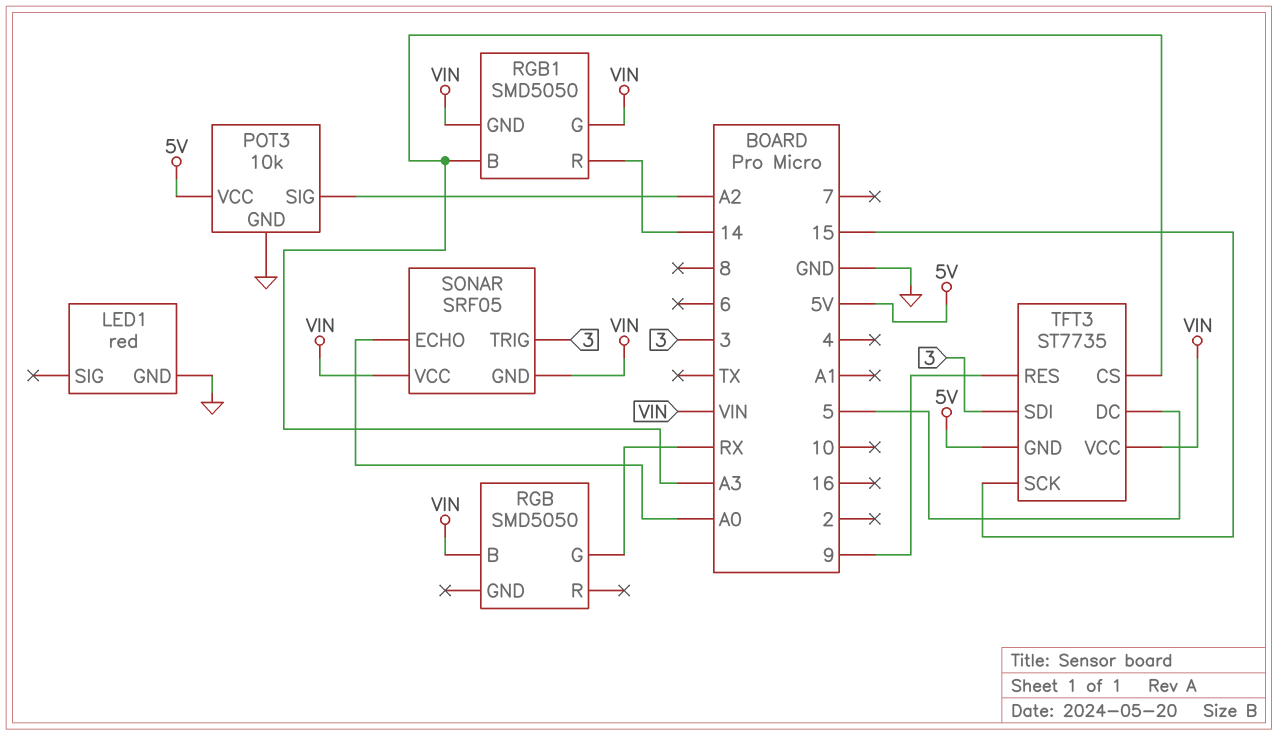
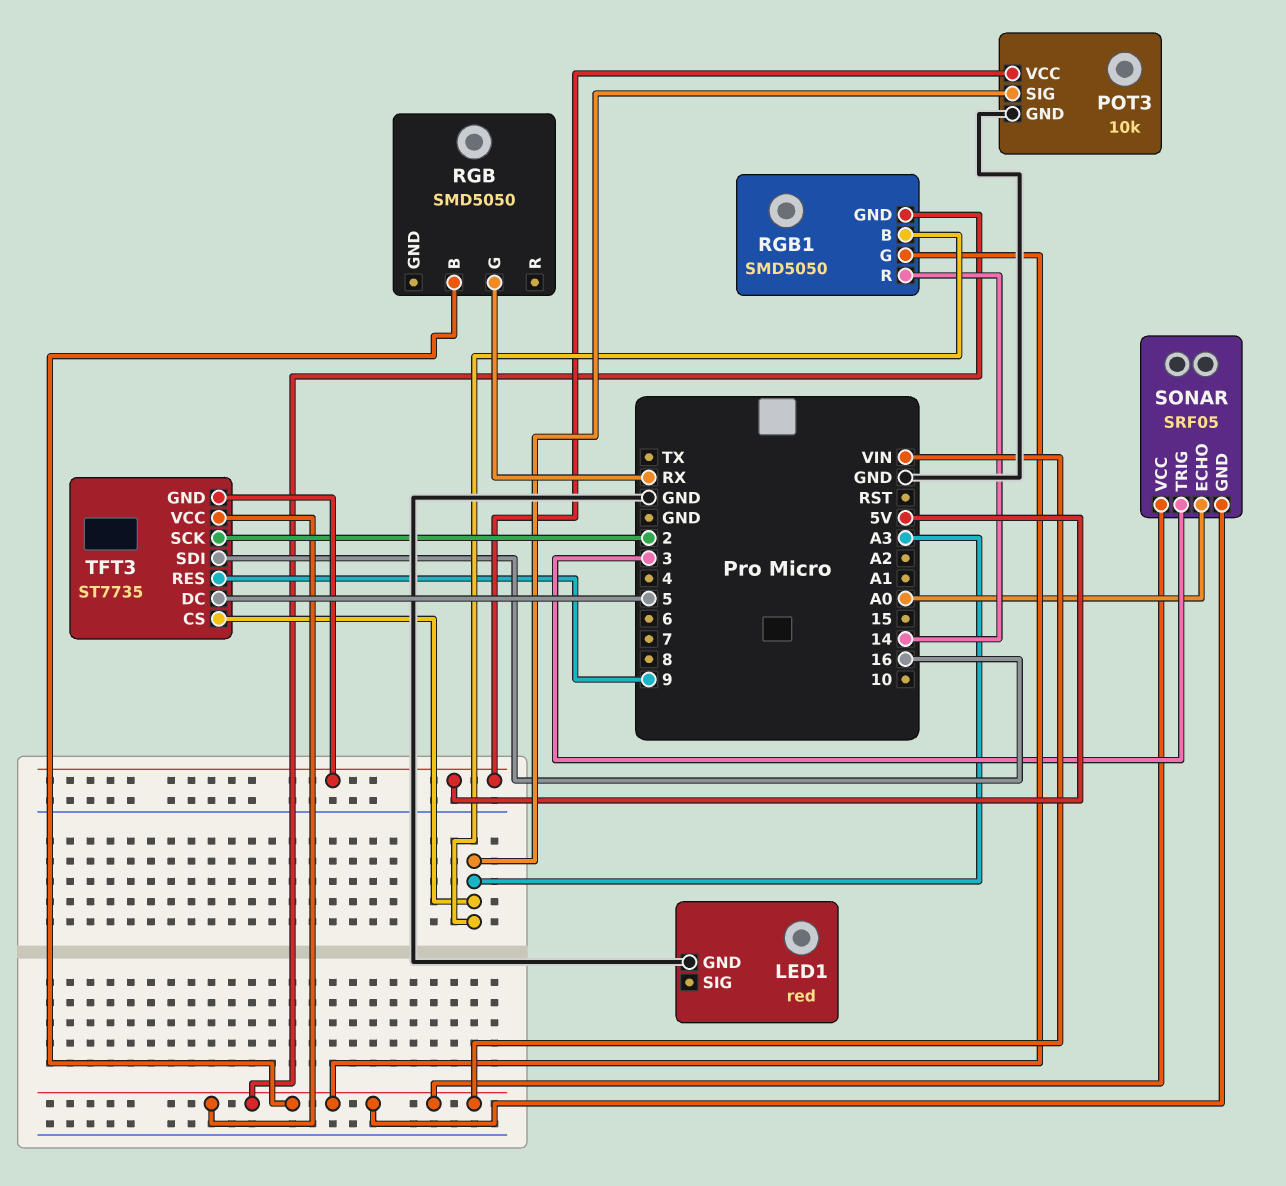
POT3 pin SIG: A2 -> A3
TFT3 pin SCK: 15 -> 2
TFT3 pin SDI: 3 -> 16

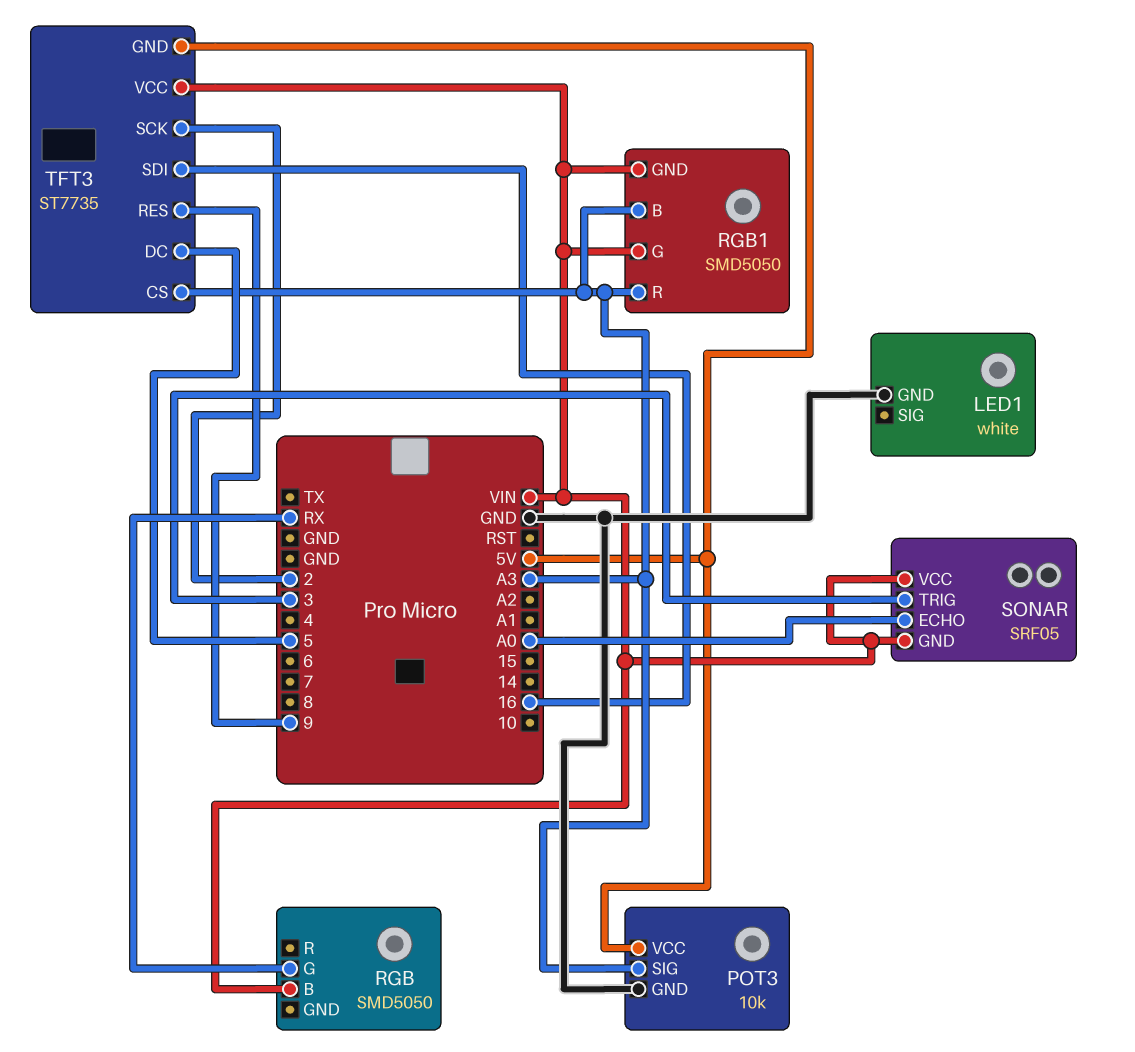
LED1: red -> white
RGB1 pin R: 14 -> A3

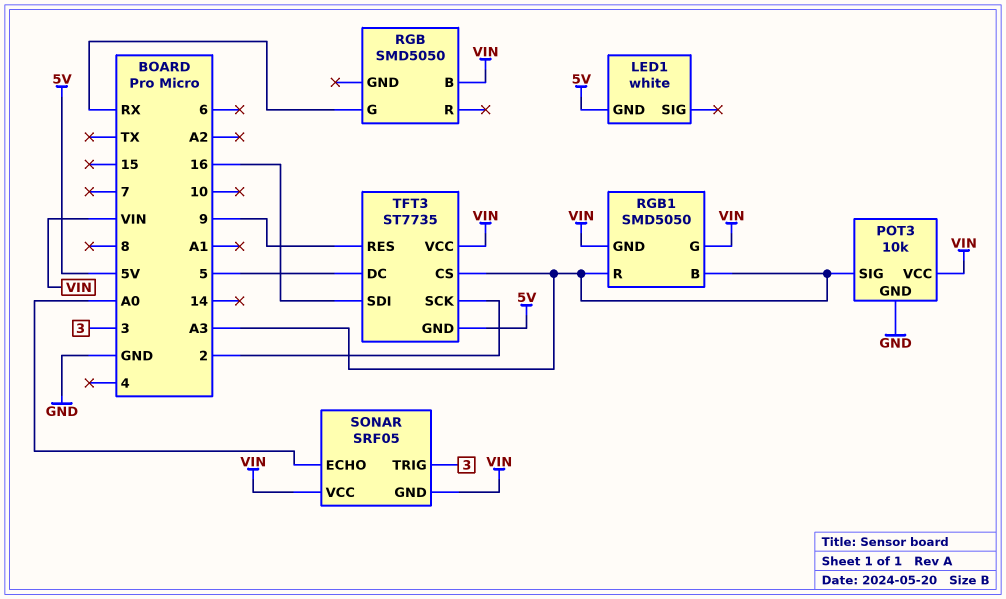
LED1 pin GND: GND -> 5V
POT3 pin VCC: 5V -> VIN

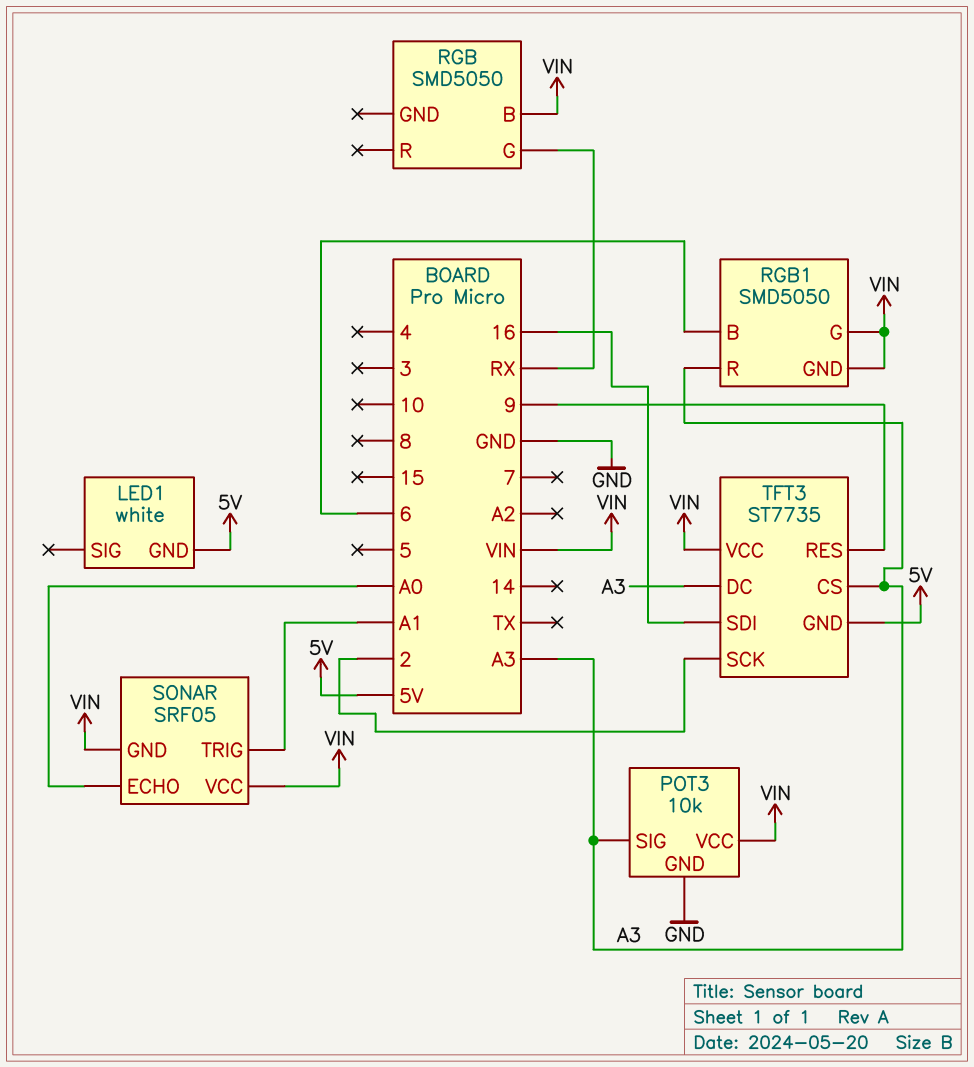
RGB1 pin B: A3 -> 6
SONAR pin TRIG: 3 -> A1
TFT3 pin DC: 5 -> A3

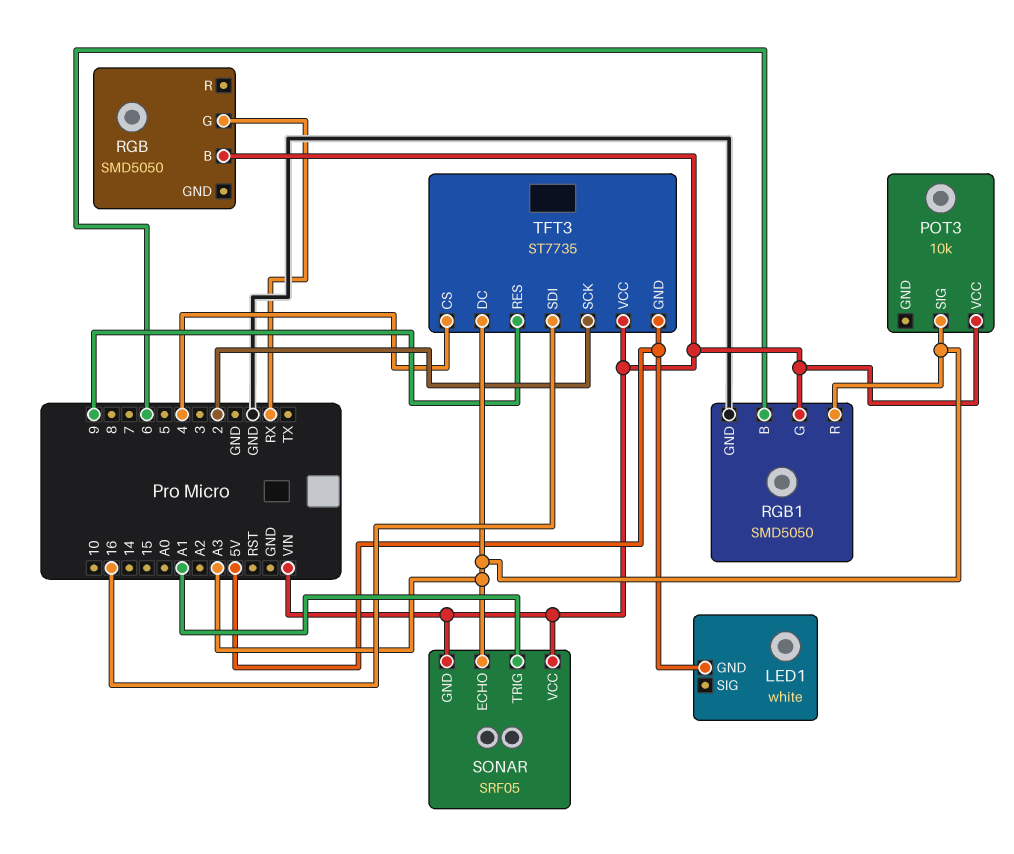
POT3 pin GND: GND -> none
RGB1 pin GND: VIN -> GND
SONAR pin ECHO: A0 -> A3
TFT3 pin CS: A3 -> 4

